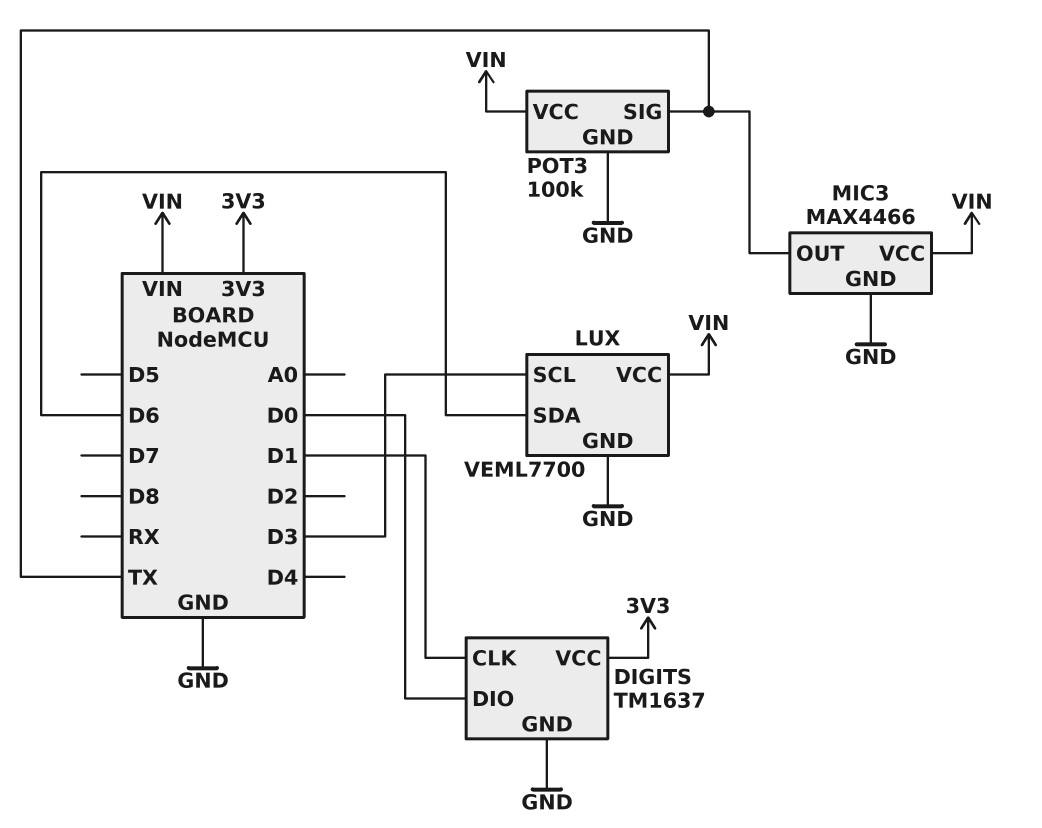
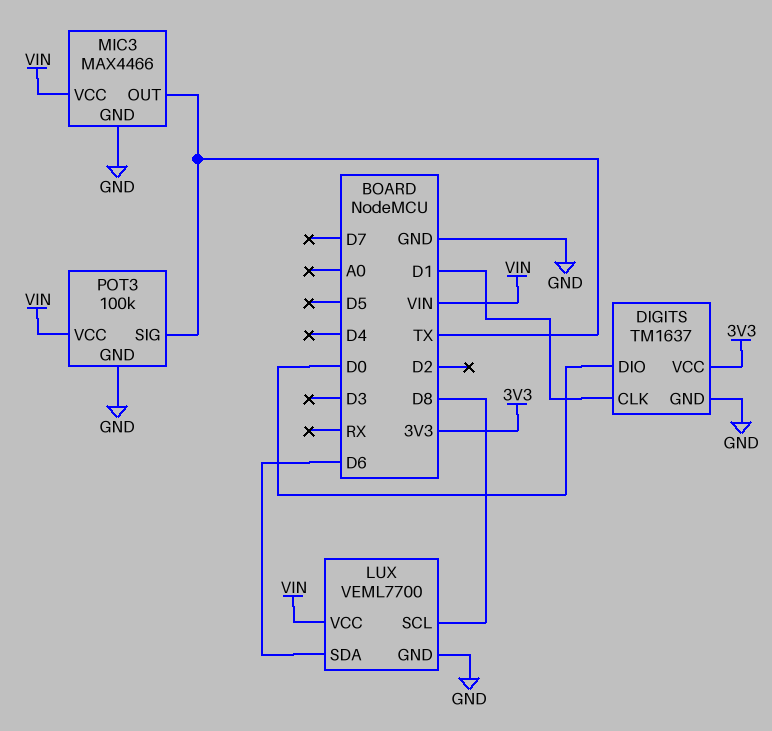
LUX pin SCL: D3 -> D8

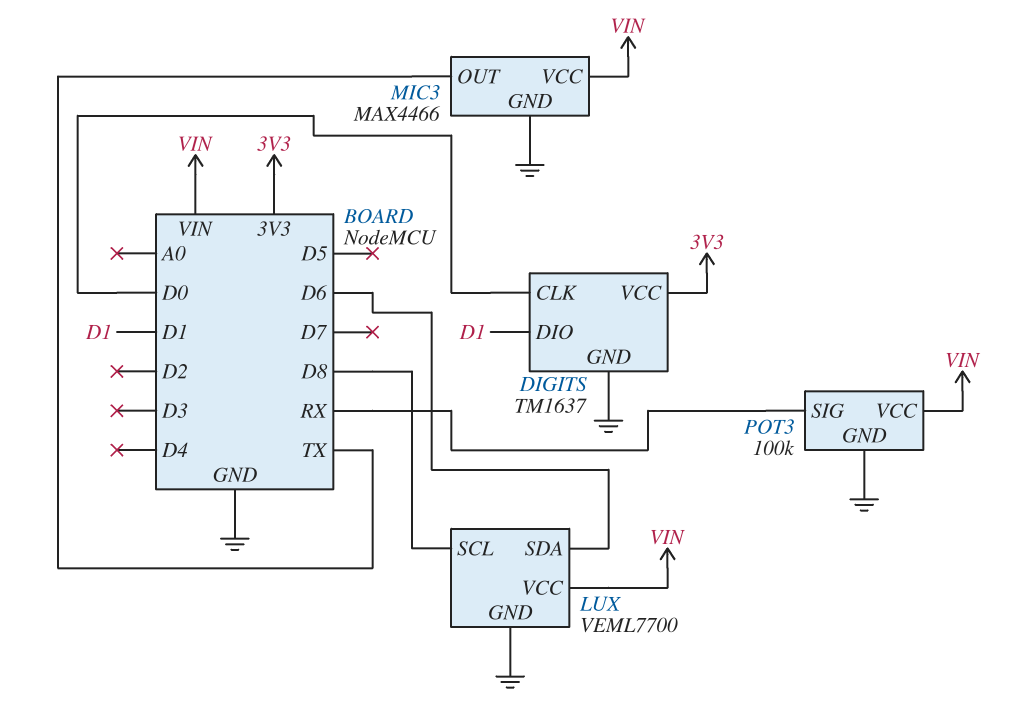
DIGITS pin CLK: D1 -> D0
DIGITS pin DIO: D0 -> D1
POT3 pin SIG: TX -> RX

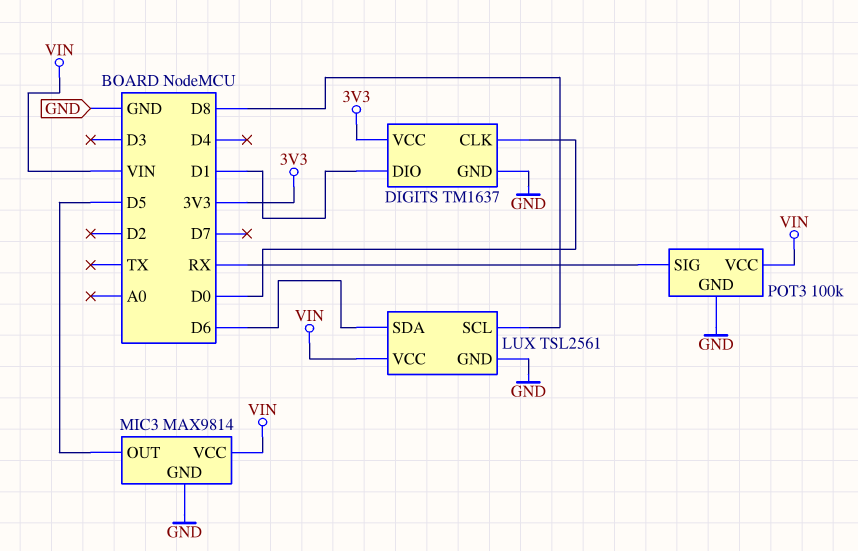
LUX: VEML7700 -> TSL2561
MIC3: MAX4466 -> MAX9814
MIC3 pin OUT: TX -> D5

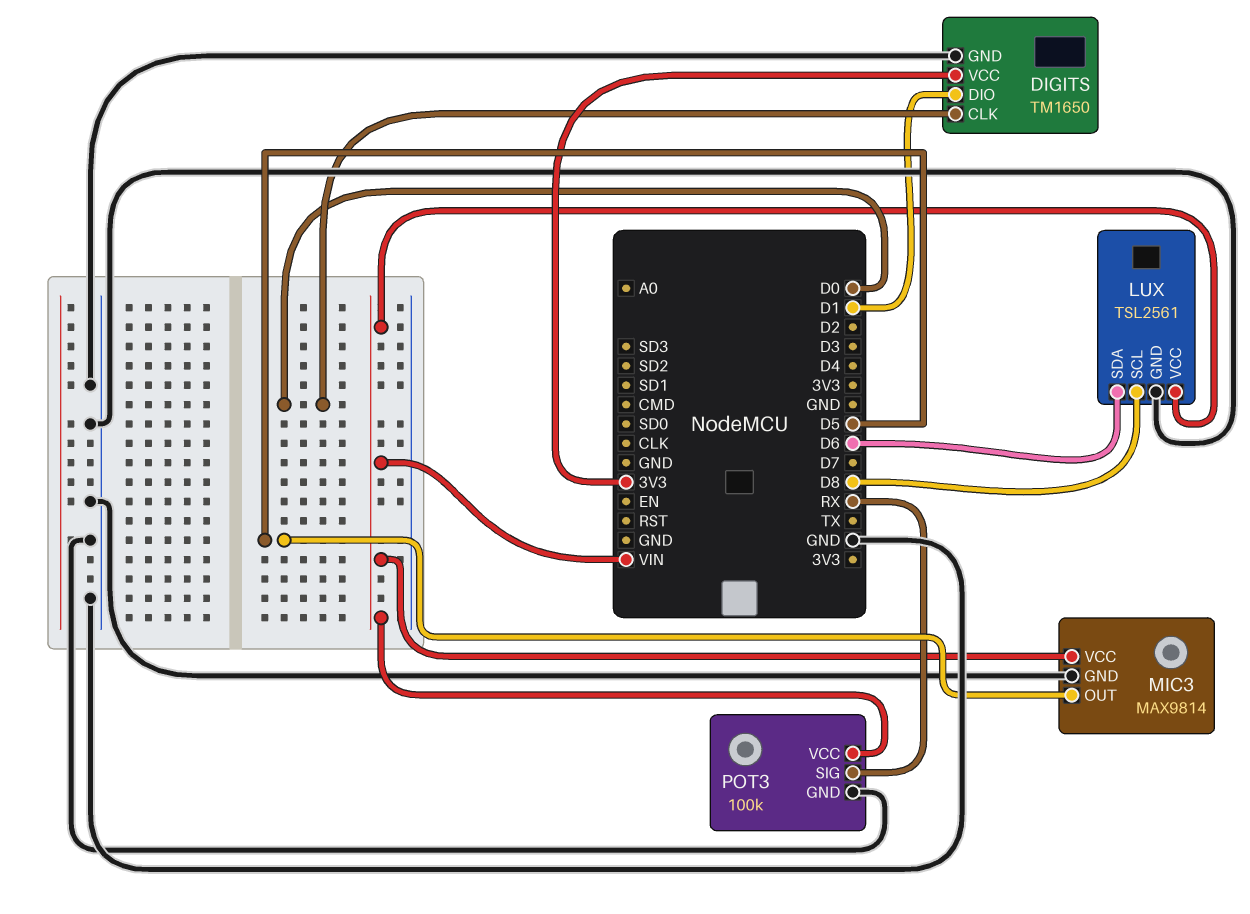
DIGITS: TM1637 -> TM1650

